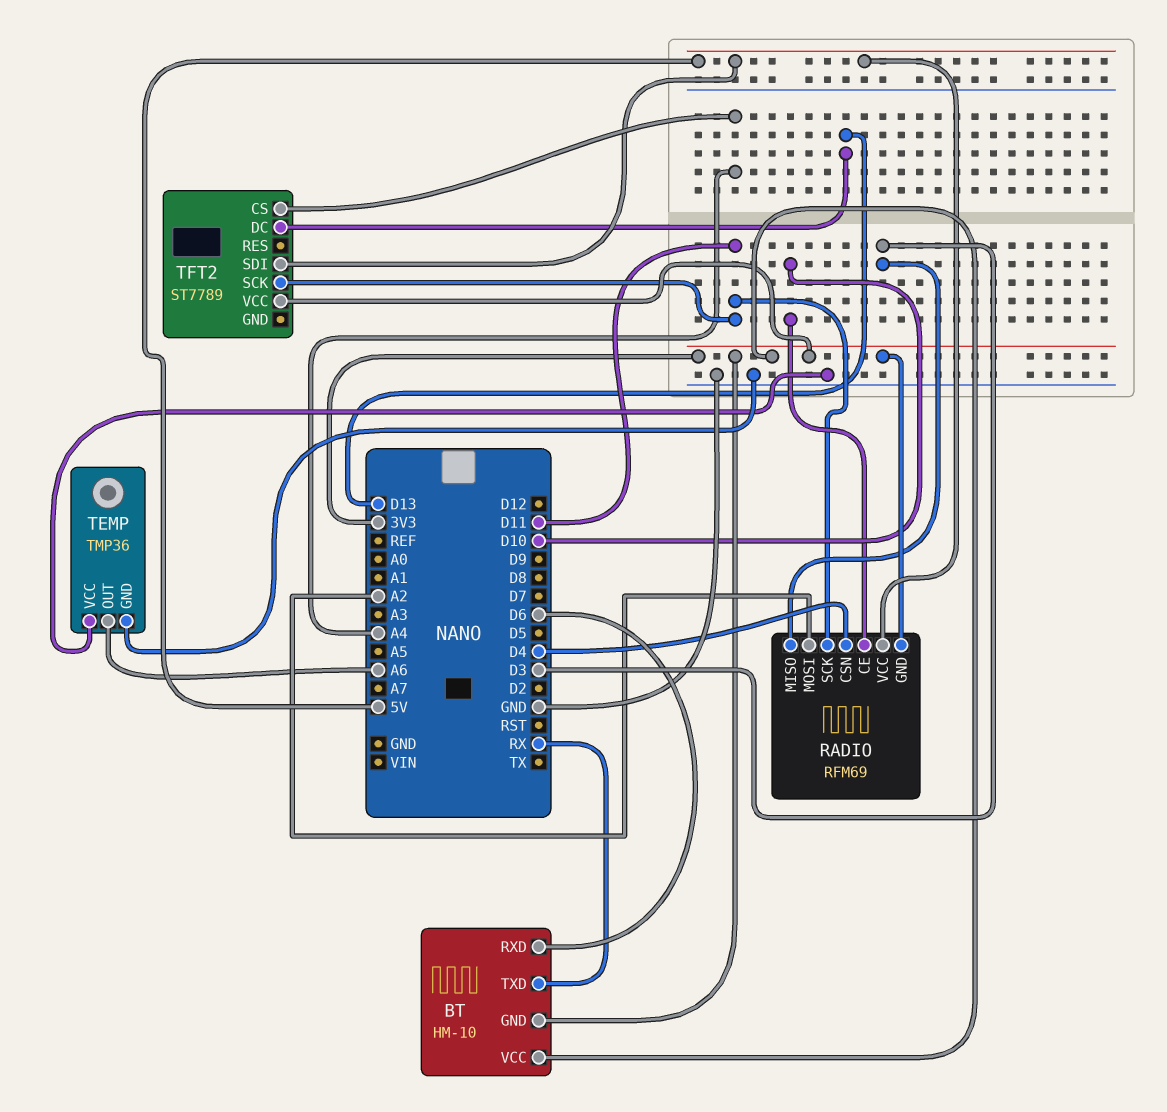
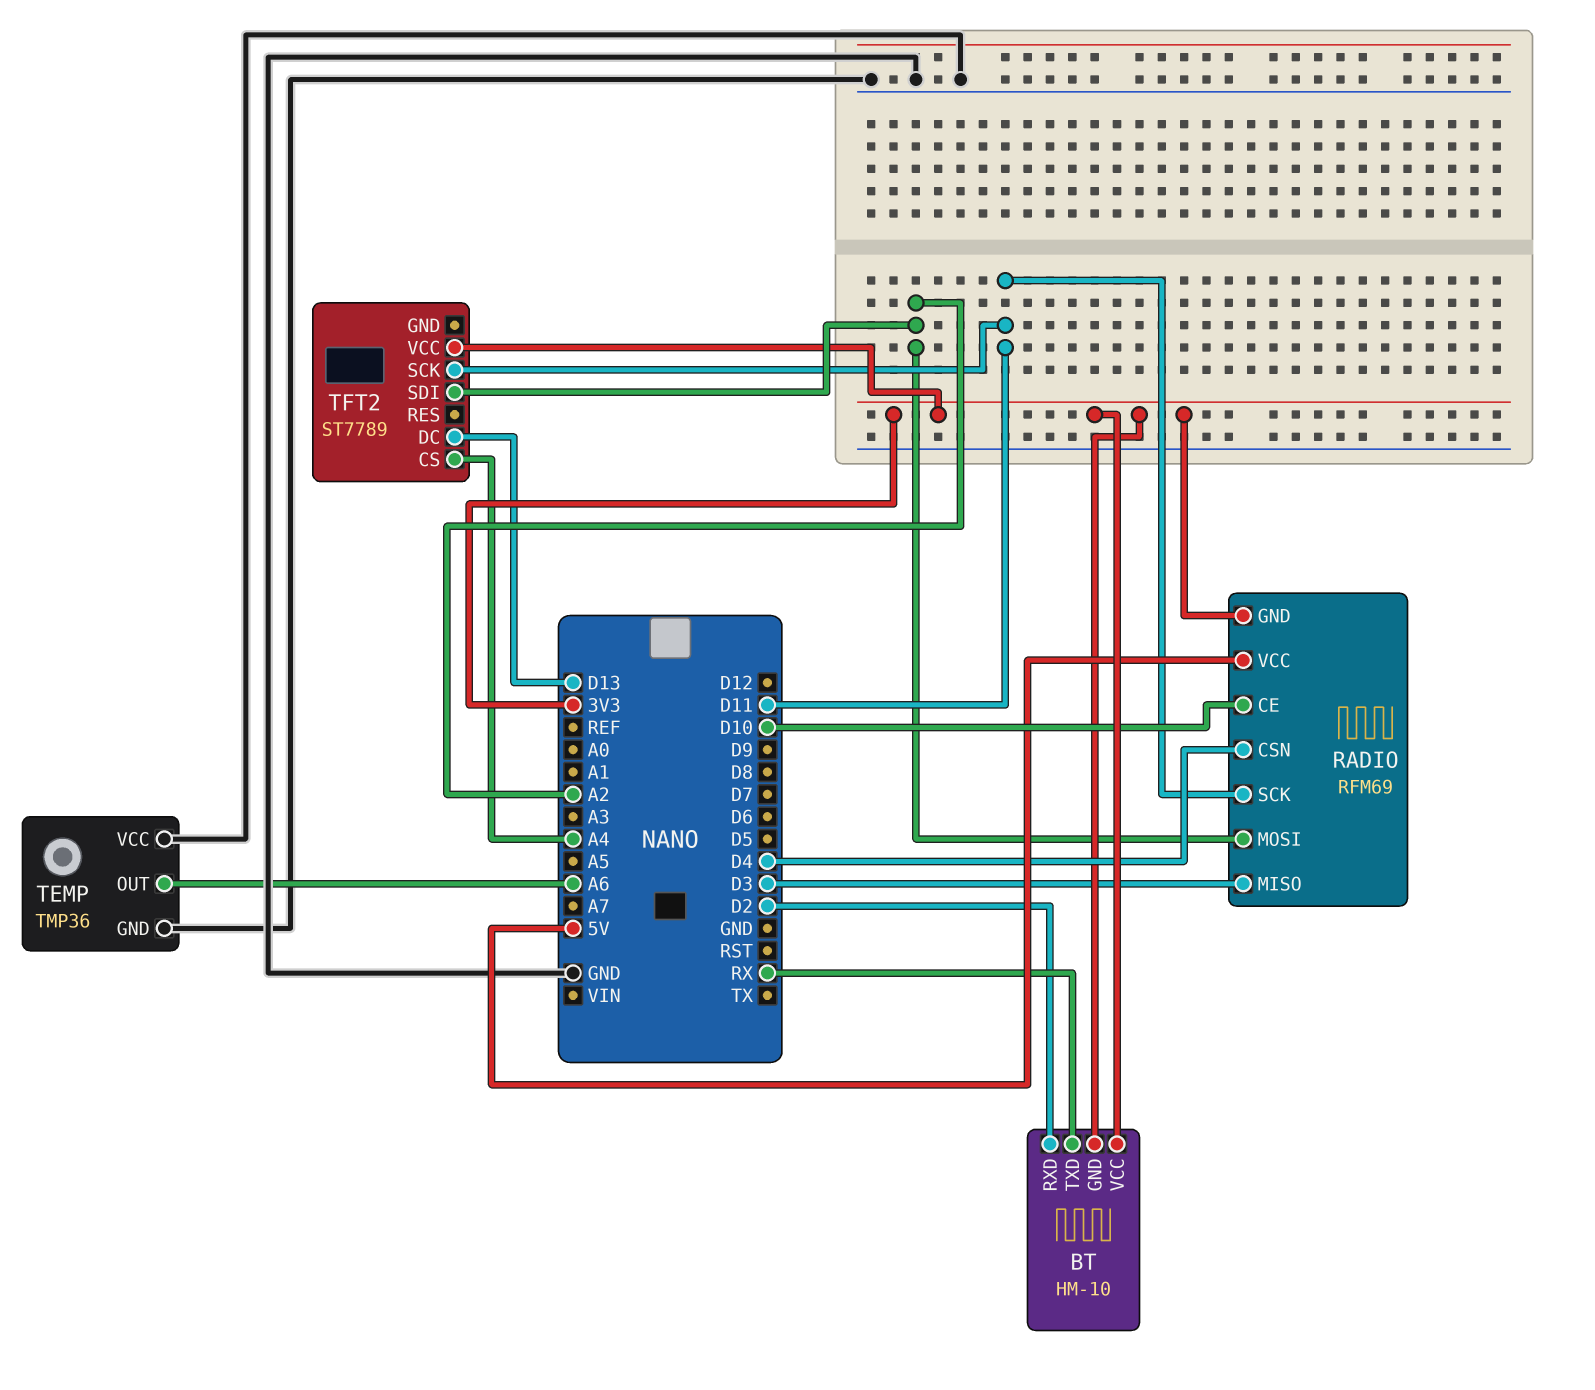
BT pin RXD: D6 -> D2
TFT2 pin SDI: 5V -> A2

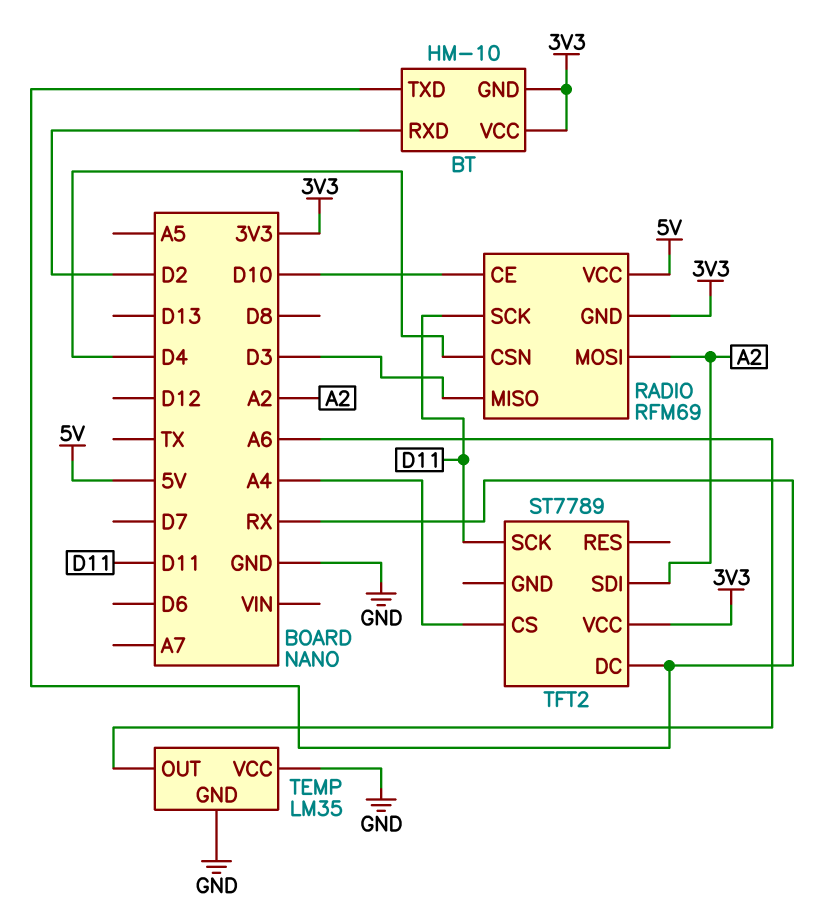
TEMP: TMP36 -> LM35
TFT2 pin DC: D13 -> RX

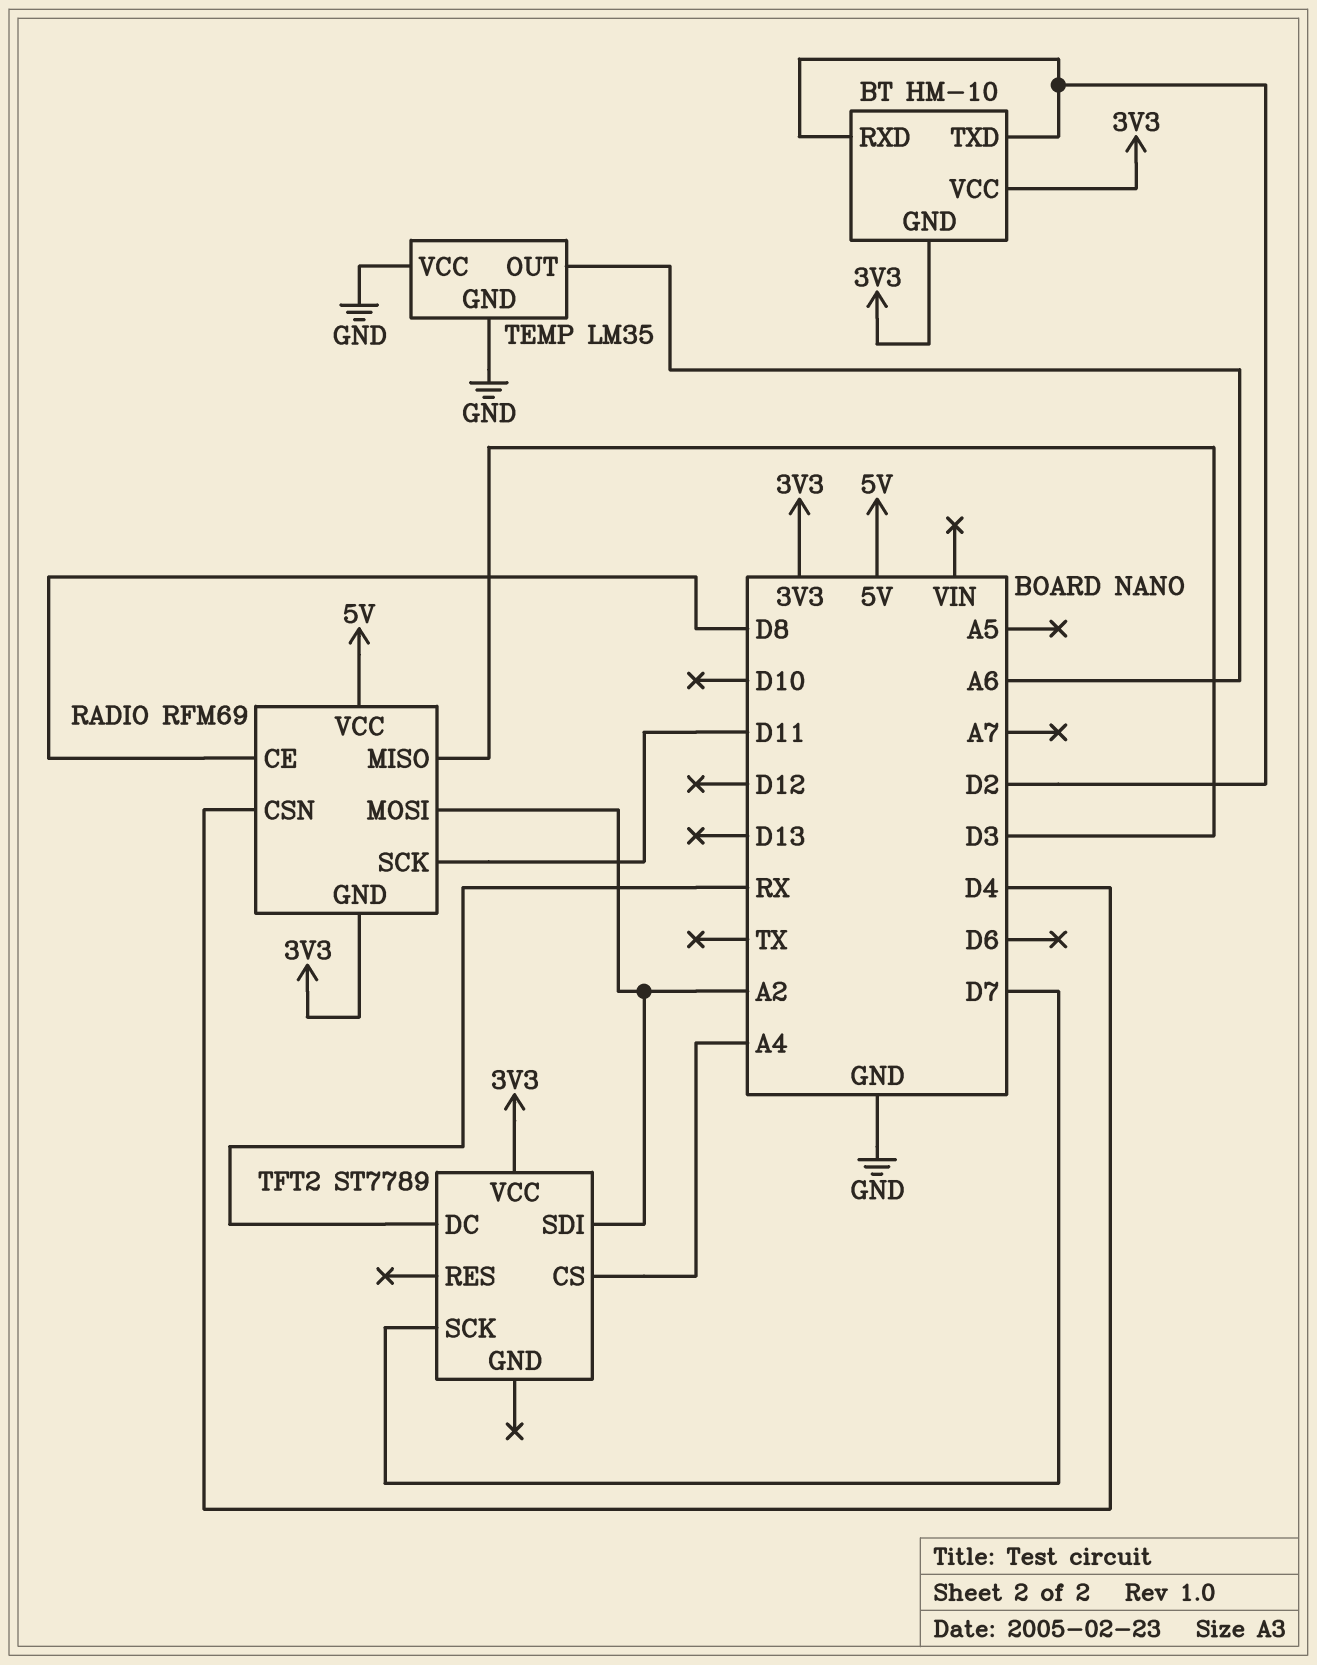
BT pin TXD: RX -> D2
RADIO pin CE: D10 -> D8
TFT2 pin SCK: D11 -> D7

